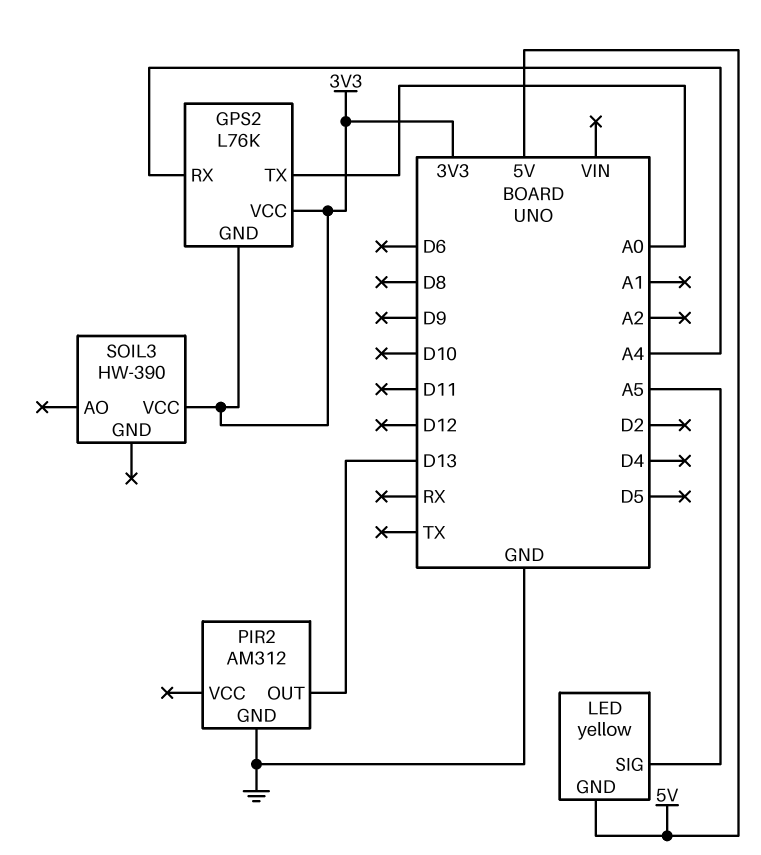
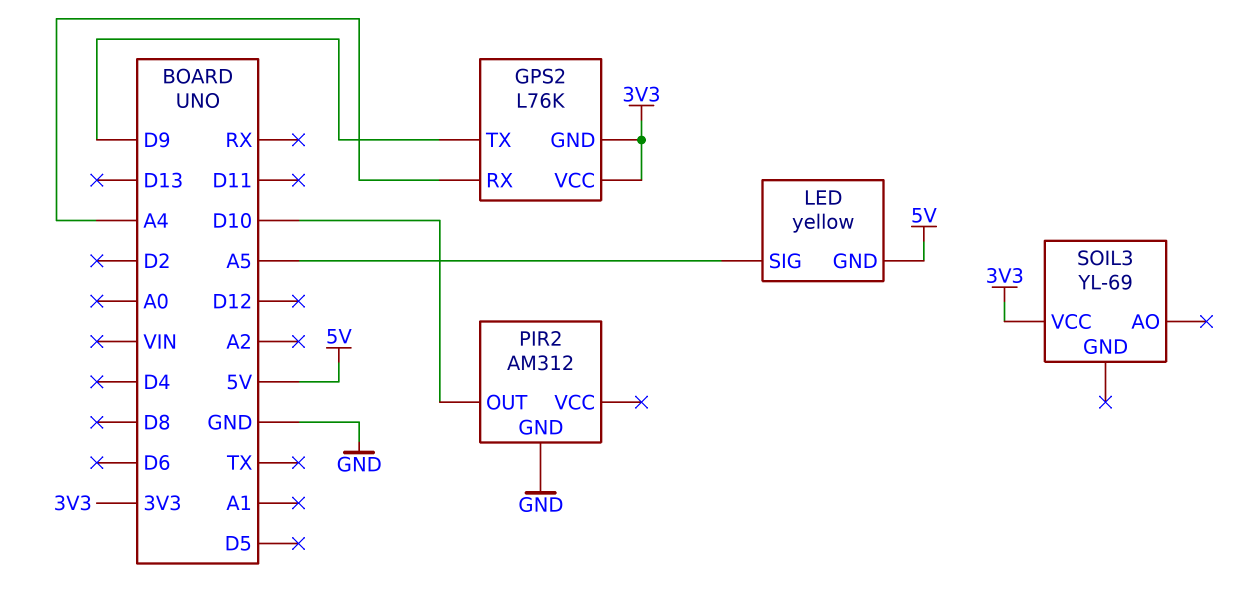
GPS2 pin TX: A0 -> D9
PIR2 pin OUT: D13 -> D10
SOIL3: HW-390 -> YL-69

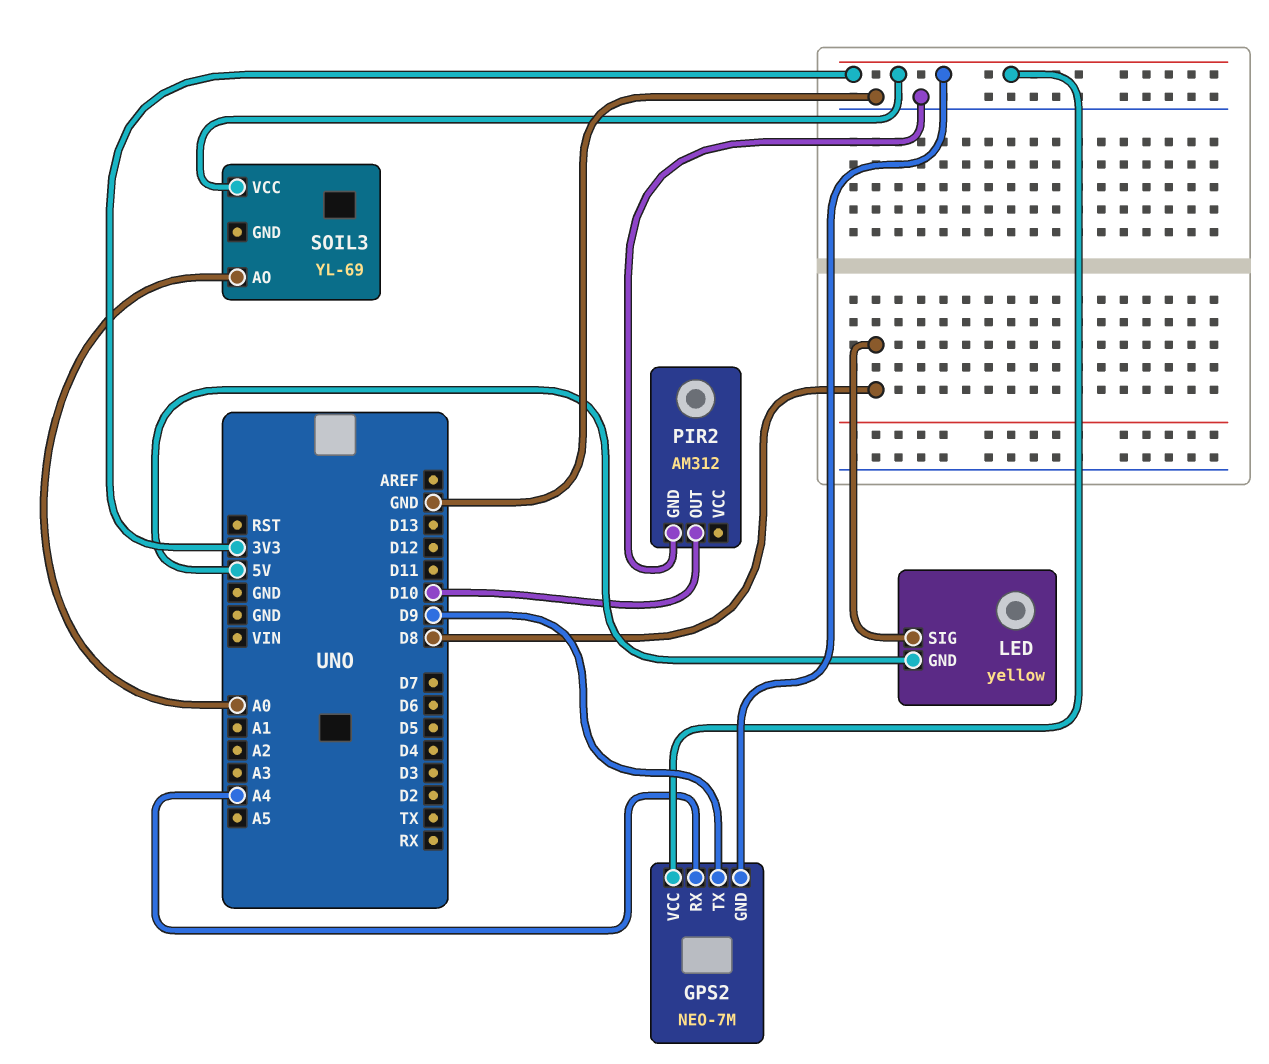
GPS2: L76K -> NEO-7M
LED pin SIG: A5 -> D8
SOIL3 pin AO: none -> A0

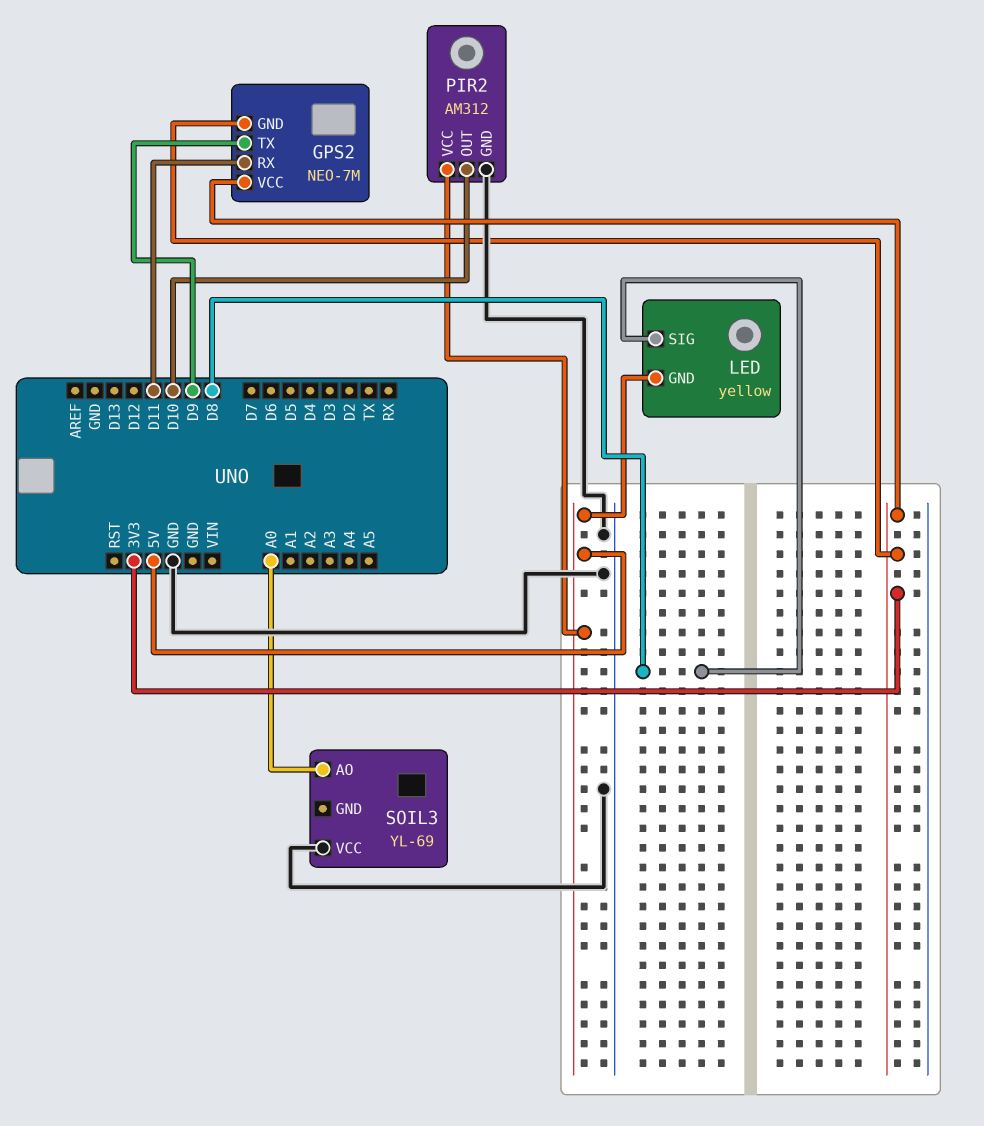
GPS2 pin RX: A4 -> D11
PIR2 pin VCC: none -> 5V
SOIL3 pin VCC: 3V3 -> GND

